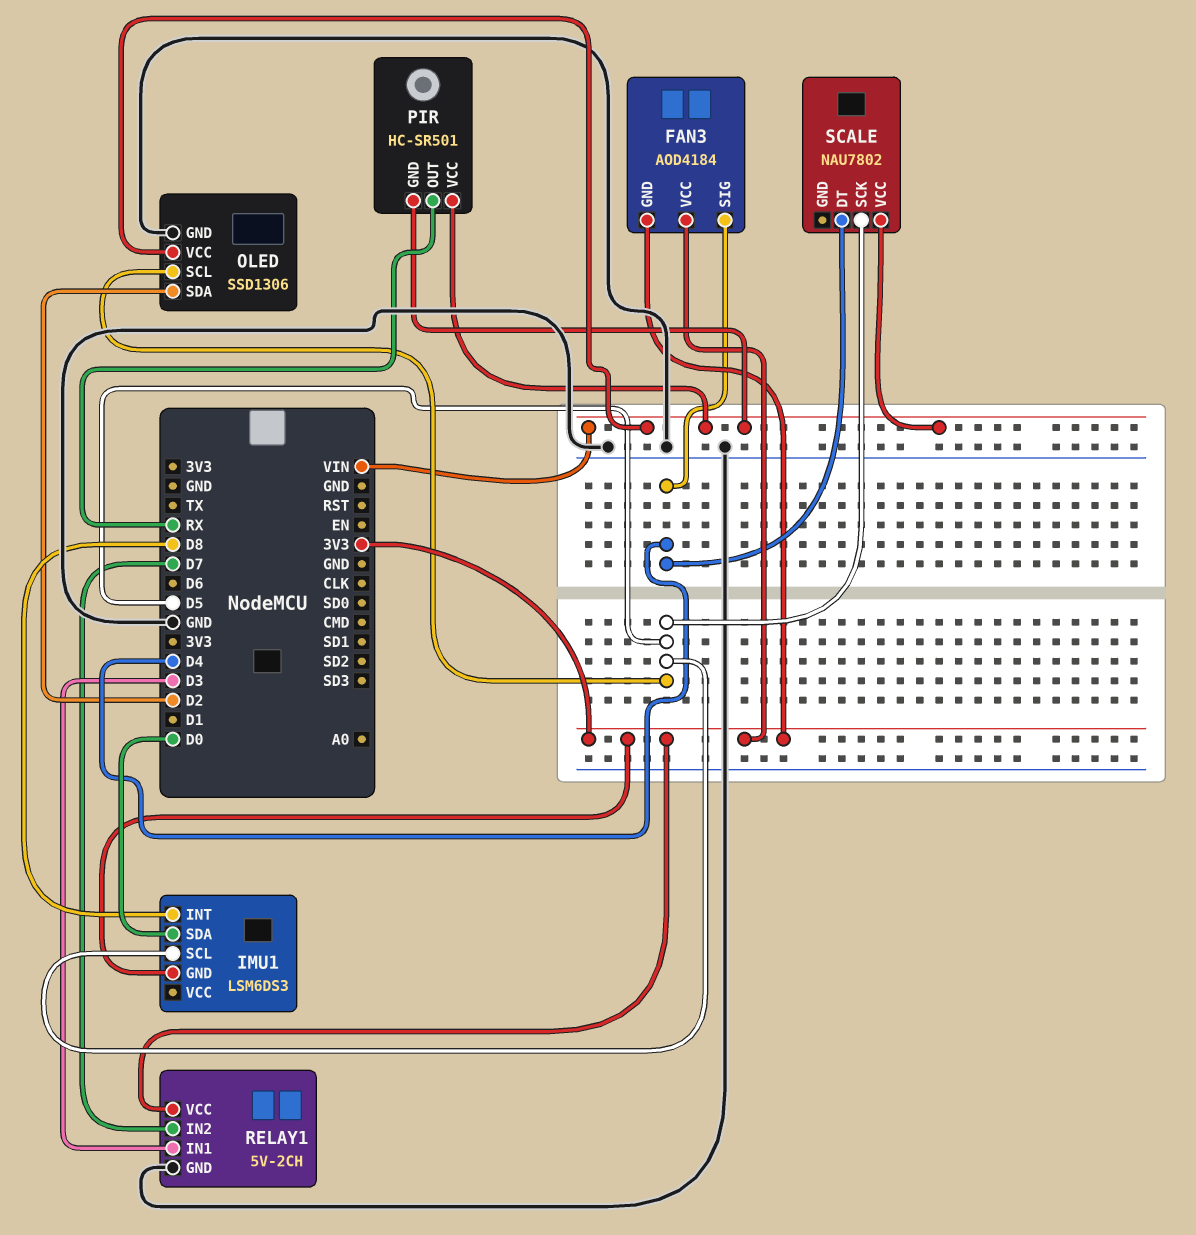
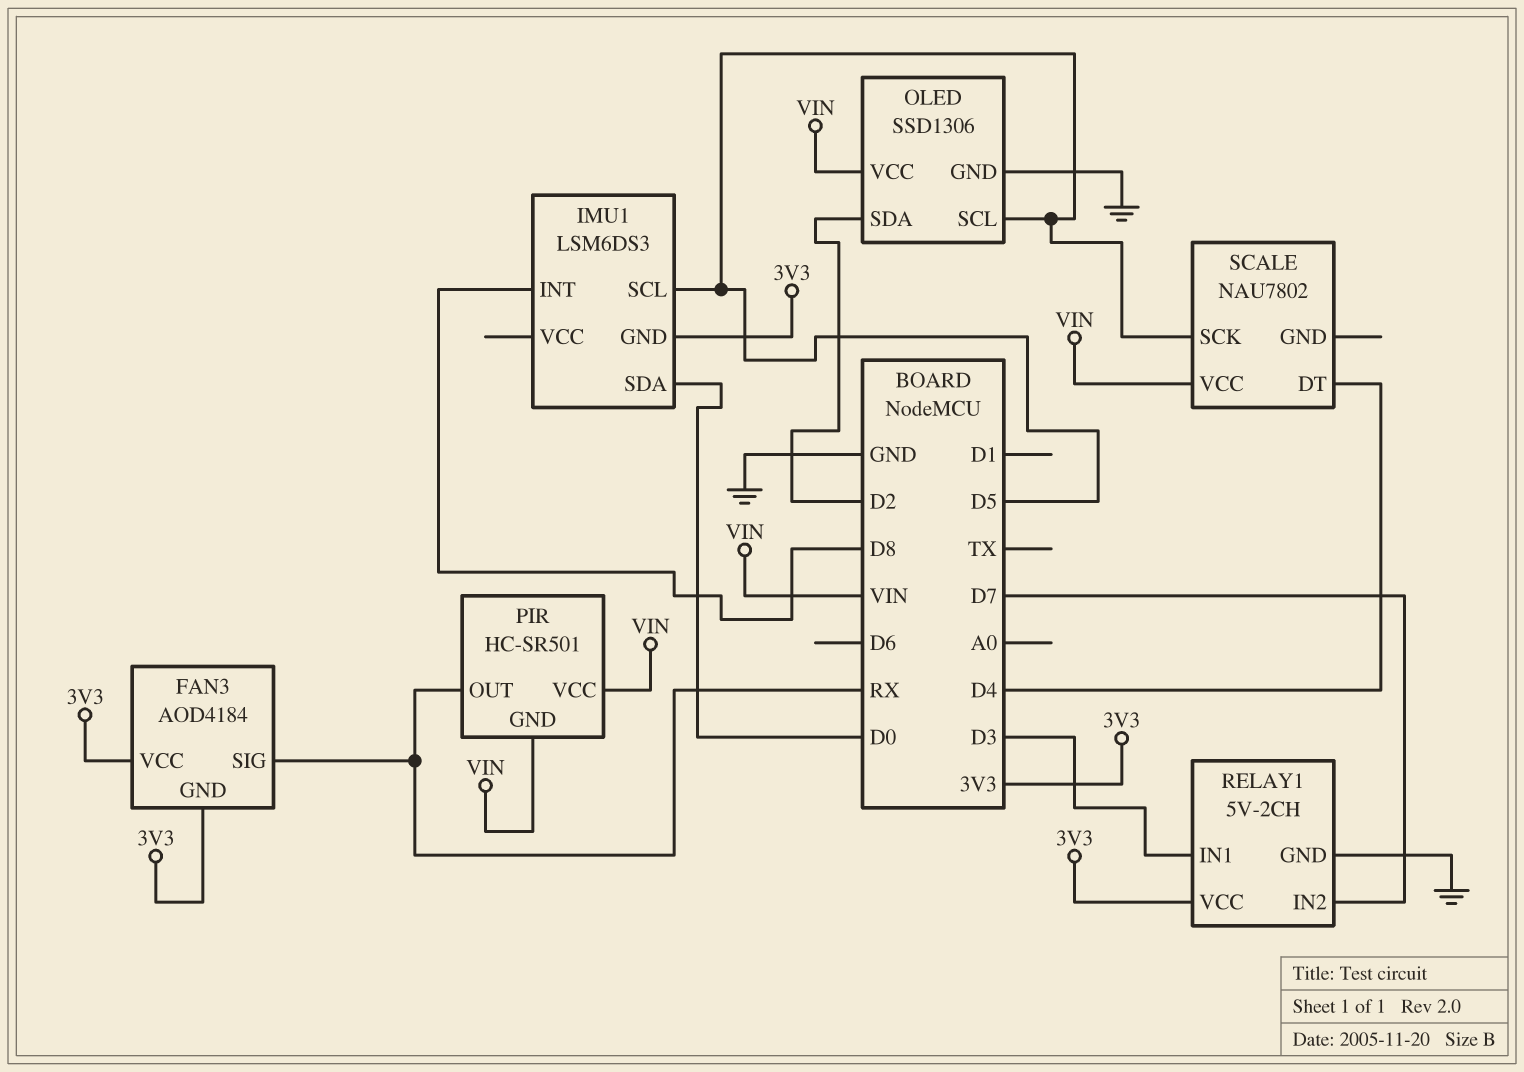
FAN3 pin SIG: D4 -> RX

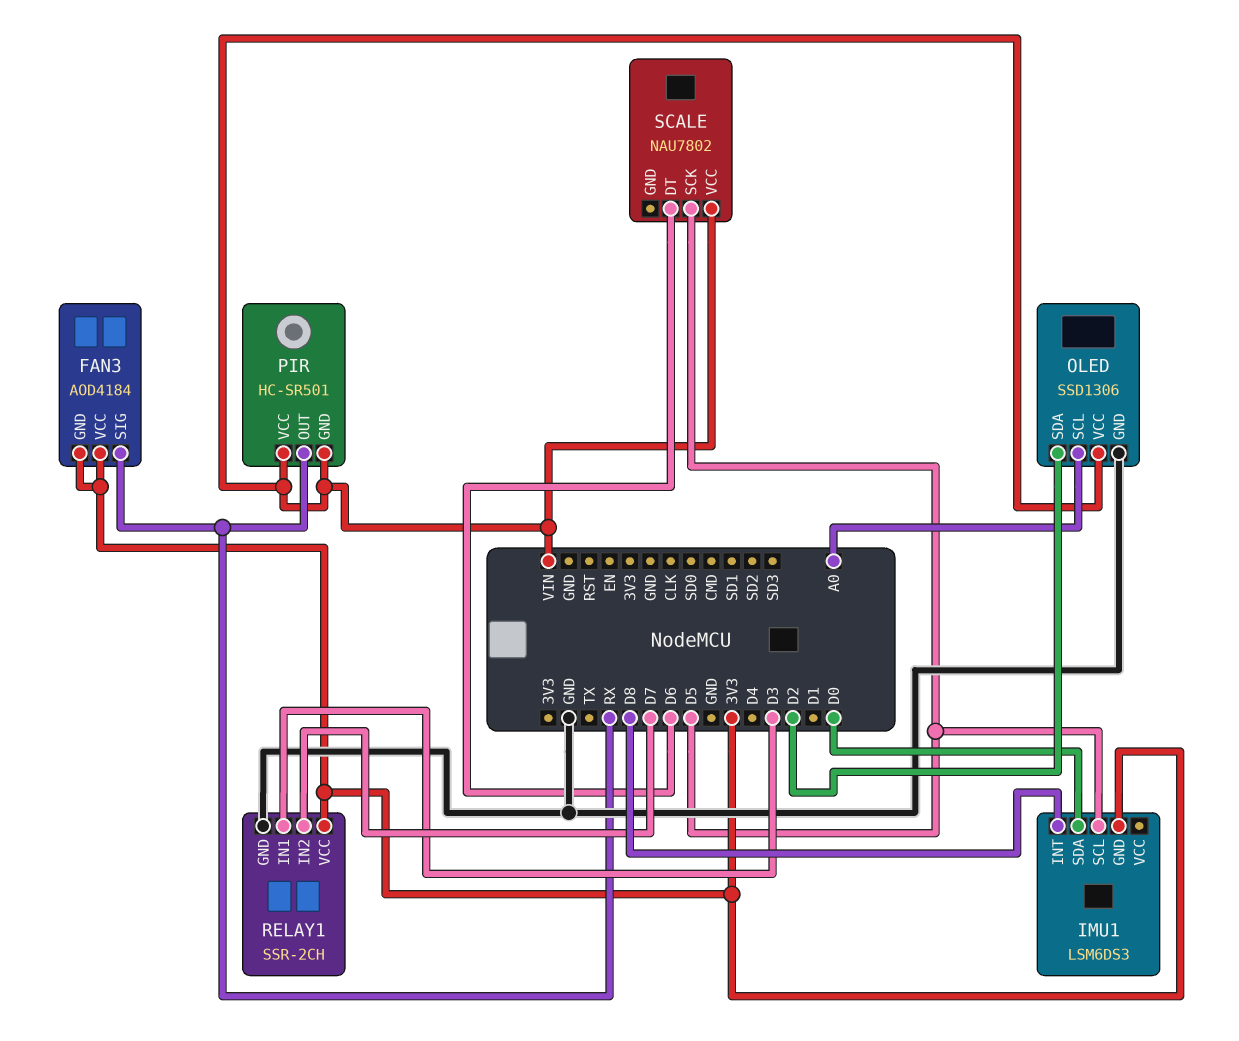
OLED pin SCL: D5 -> A0
RELAY1: 5V-2CH -> SSR-2CH
SCALE pin DT: D4 -> D6

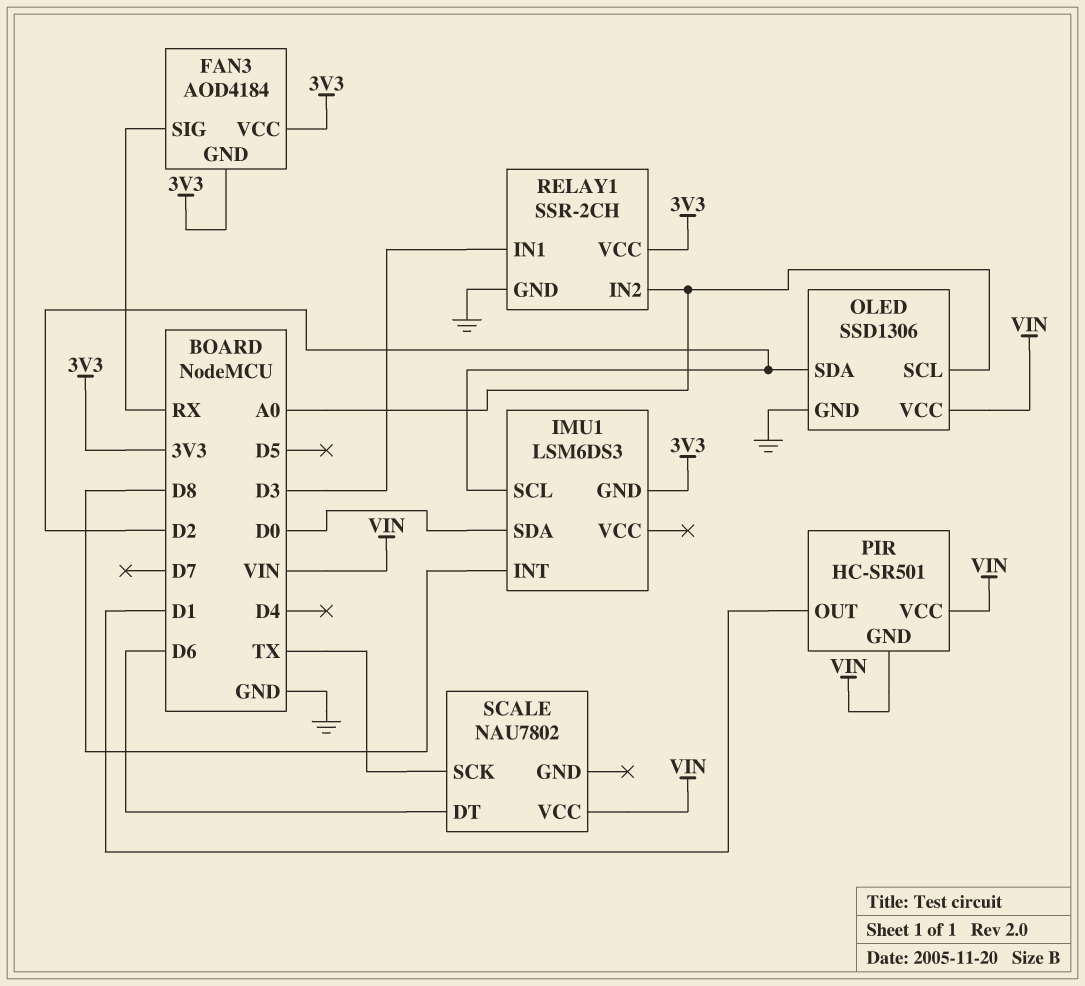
IMU1 pin SCL: D5 -> D2
PIR pin OUT: RX -> D1
RELAY1 pin IN2: D7 -> A0
SCALE pin SCK: D5 -> TX

